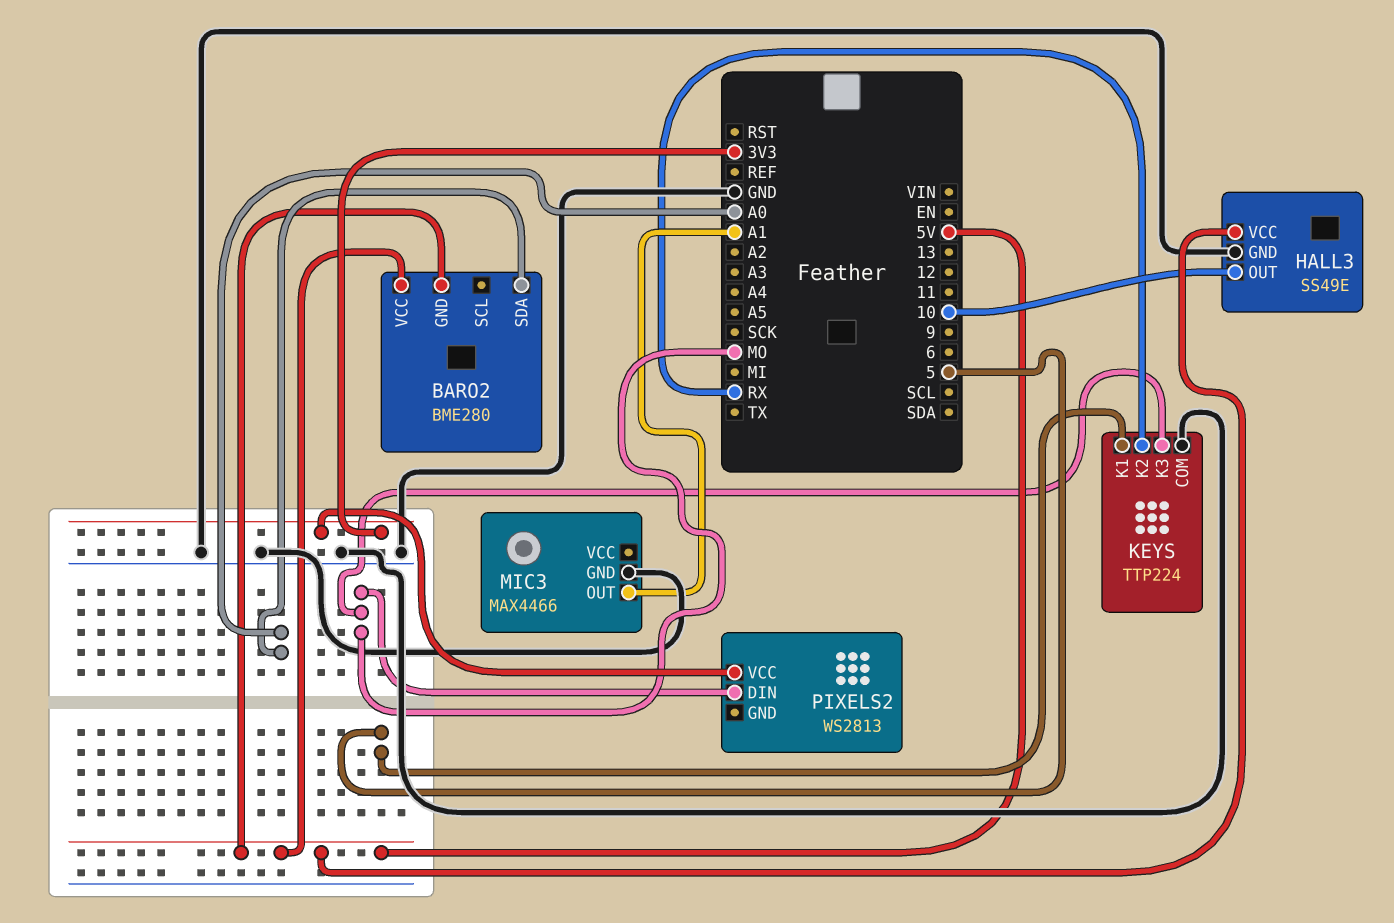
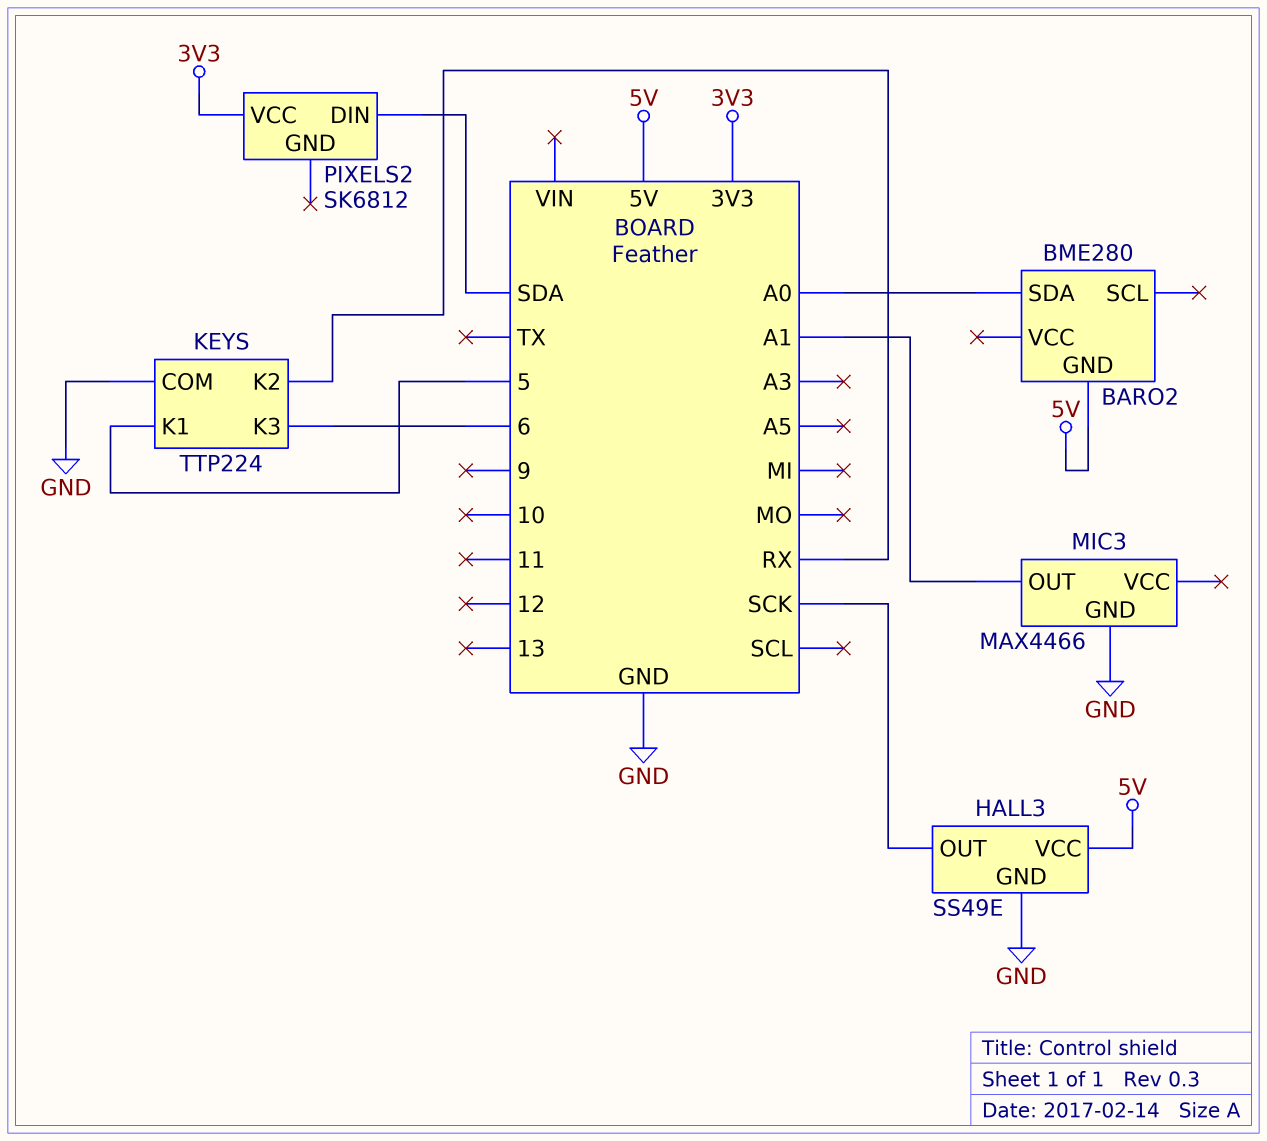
BARO2 pin VCC: 5V -> none
HALL3 pin OUT: 10 -> SCK
KEYS pin K3: MO -> 6
PIXELS2: WS2813 -> SK6812
PIXELS2 pin DIN: MO -> SDA

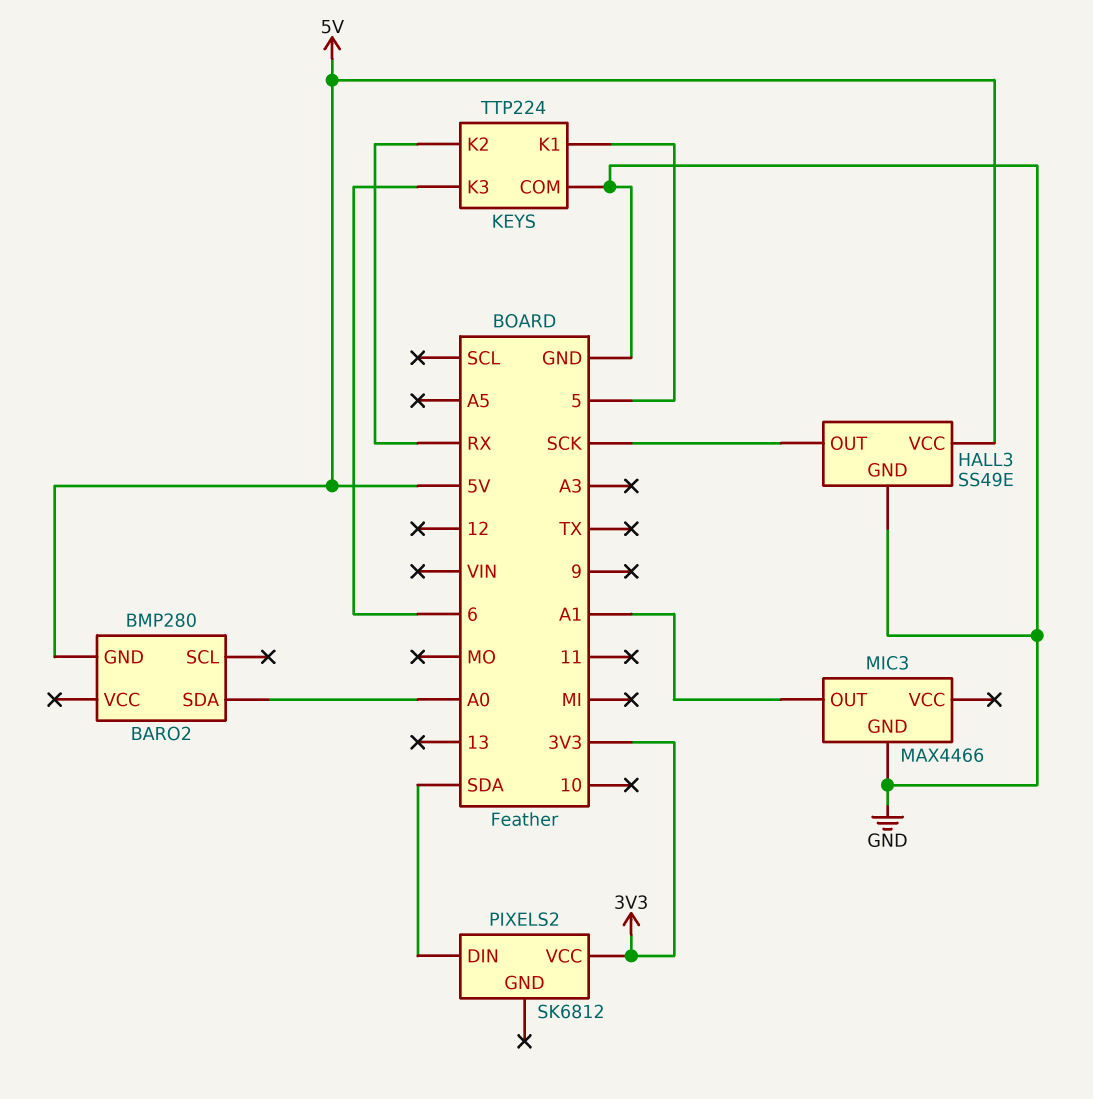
BARO2: BME280 -> BMP280

